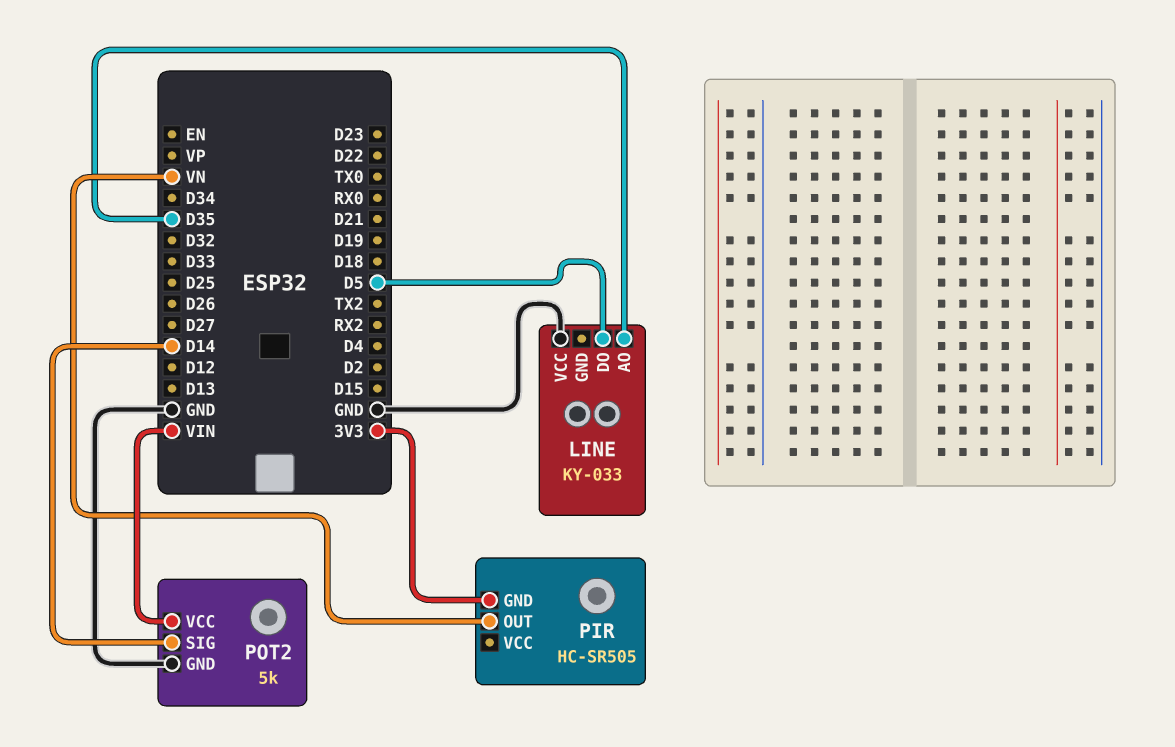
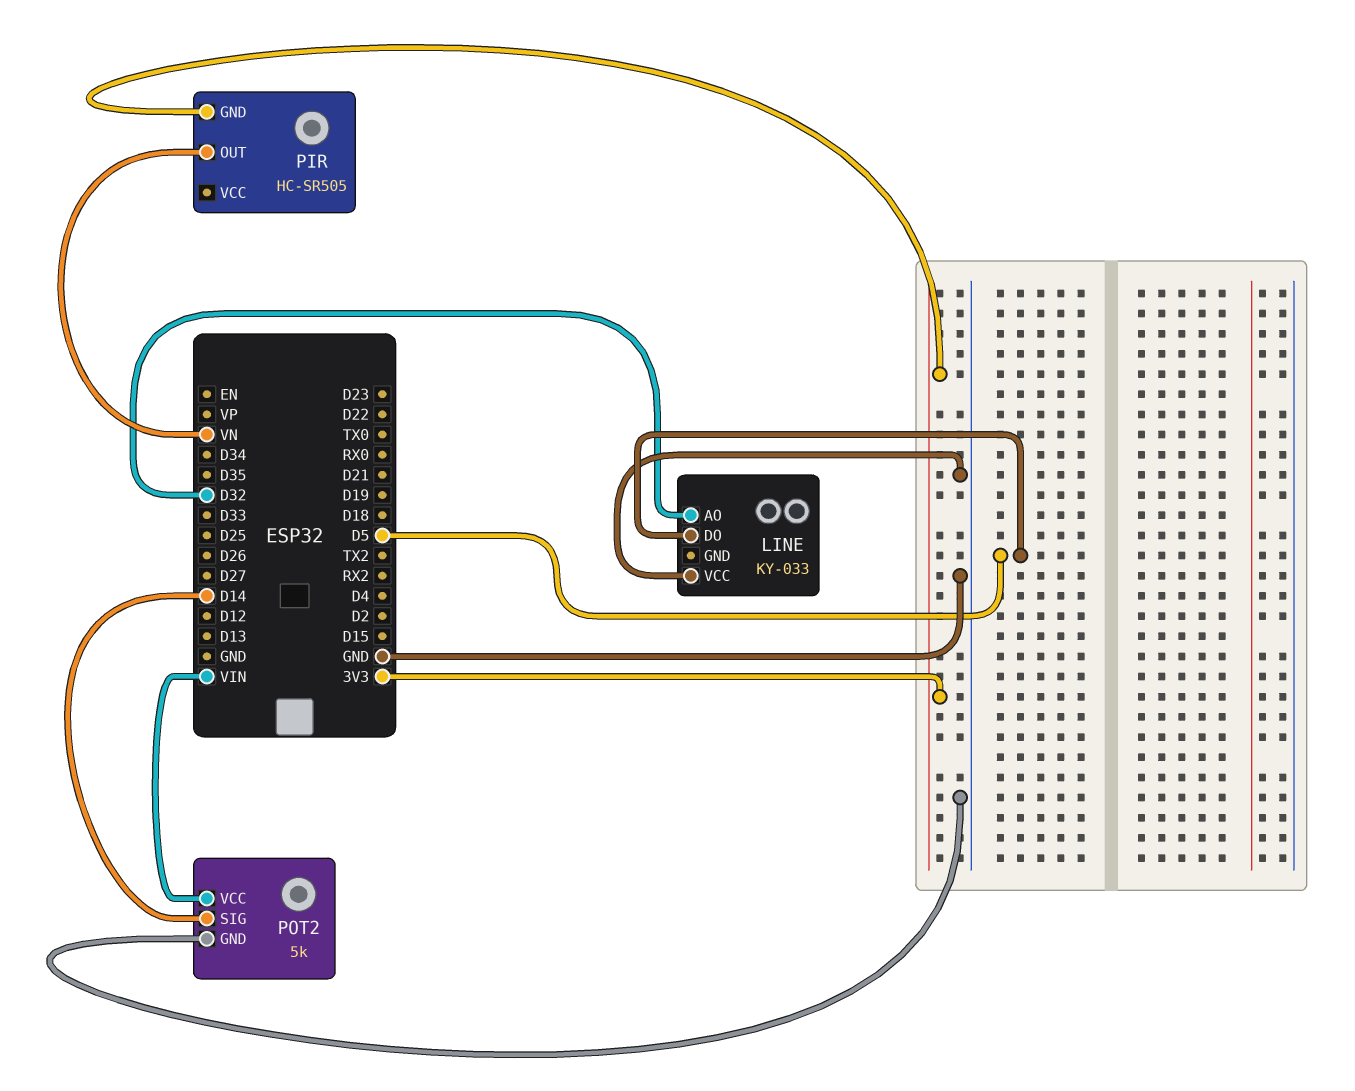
LINE pin AO: D35 -> D32

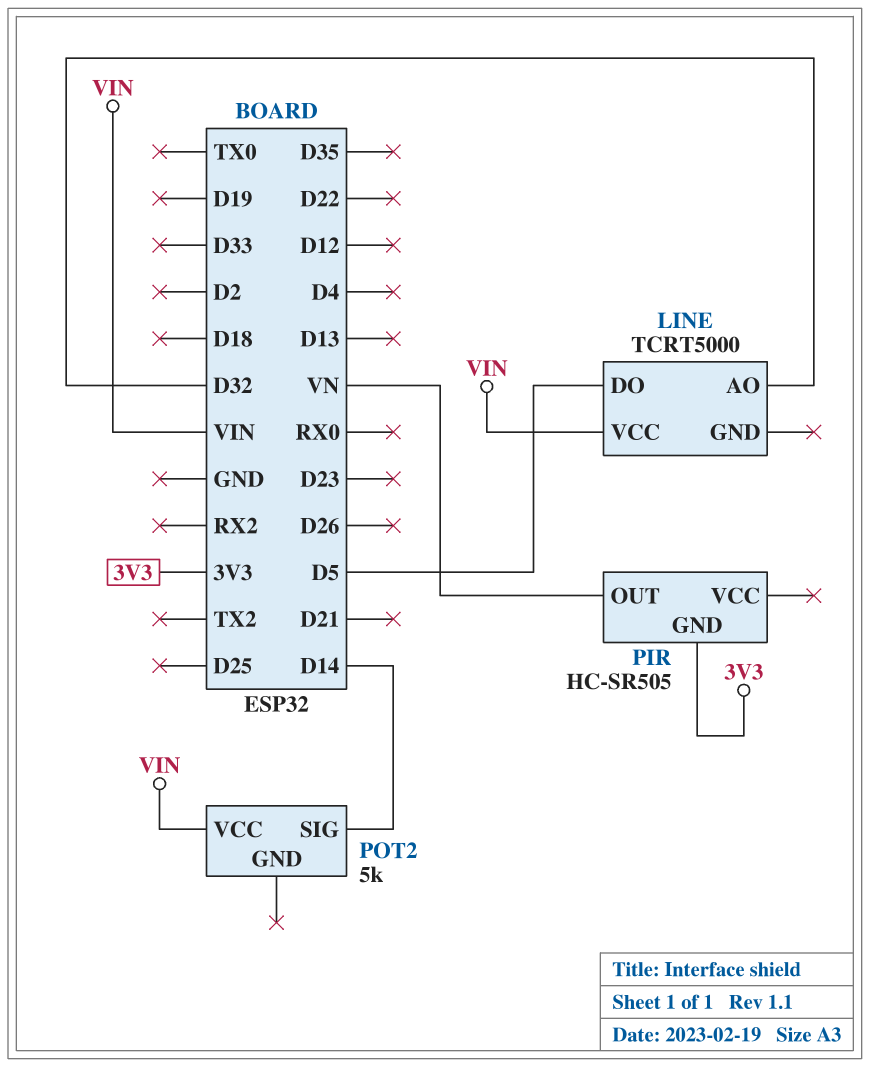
LINE: KY-033 -> TCRT5000
LINE pin VCC: GND -> VIN
POT2 pin GND: GND -> none

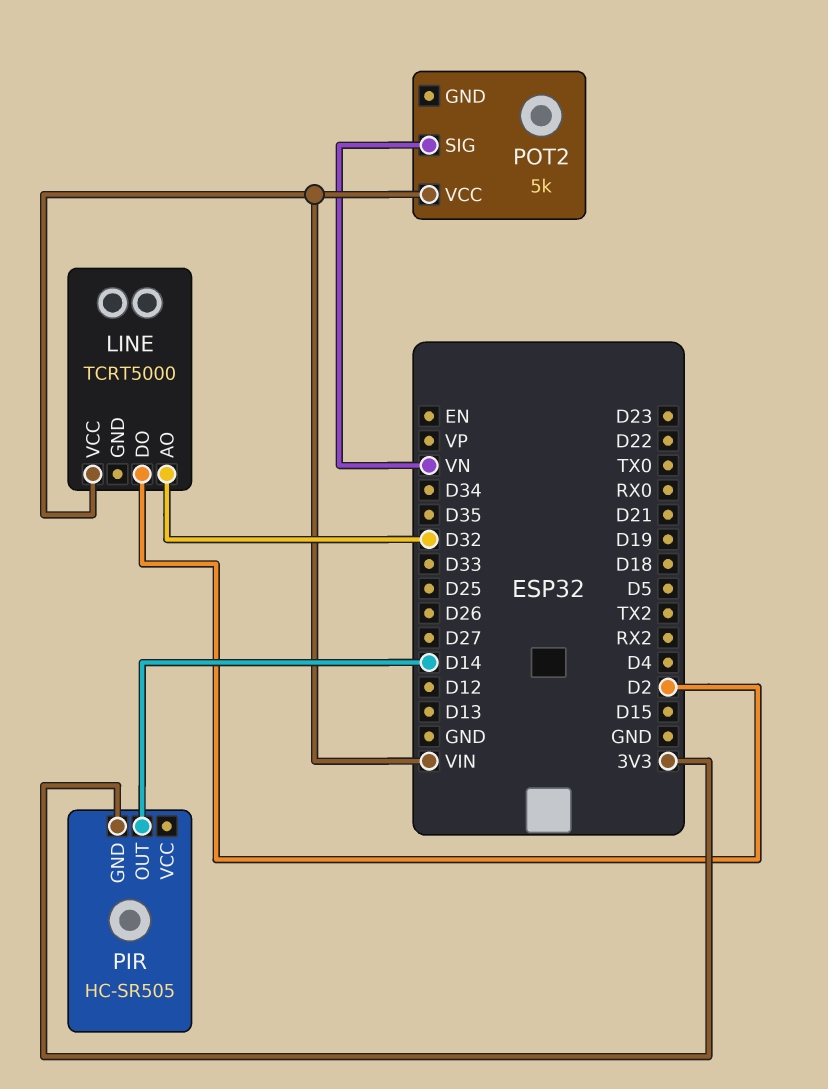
LINE pin DO: D5 -> D2
PIR pin OUT: VN -> D14
POT2 pin SIG: D14 -> VN

